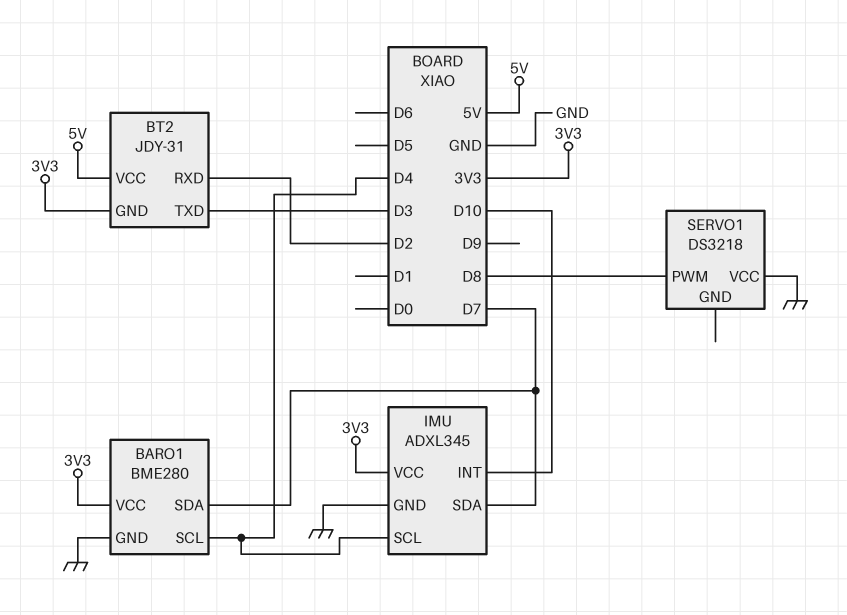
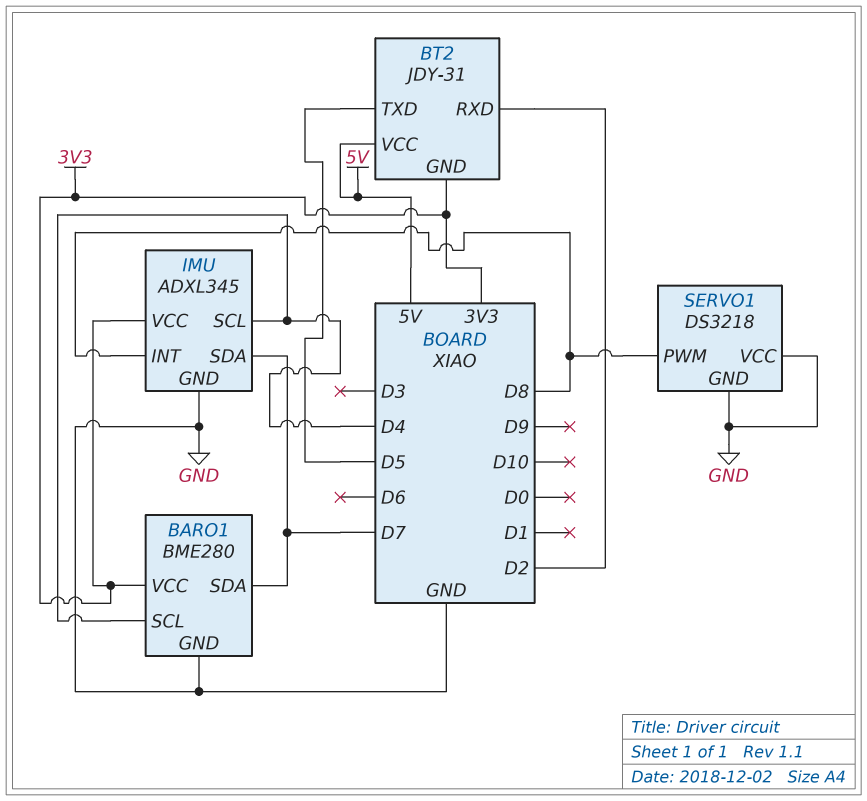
BT2 pin TXD: D3 -> D5
IMU pin INT: D10 -> D8
SERVO1 pin GND: none -> GND

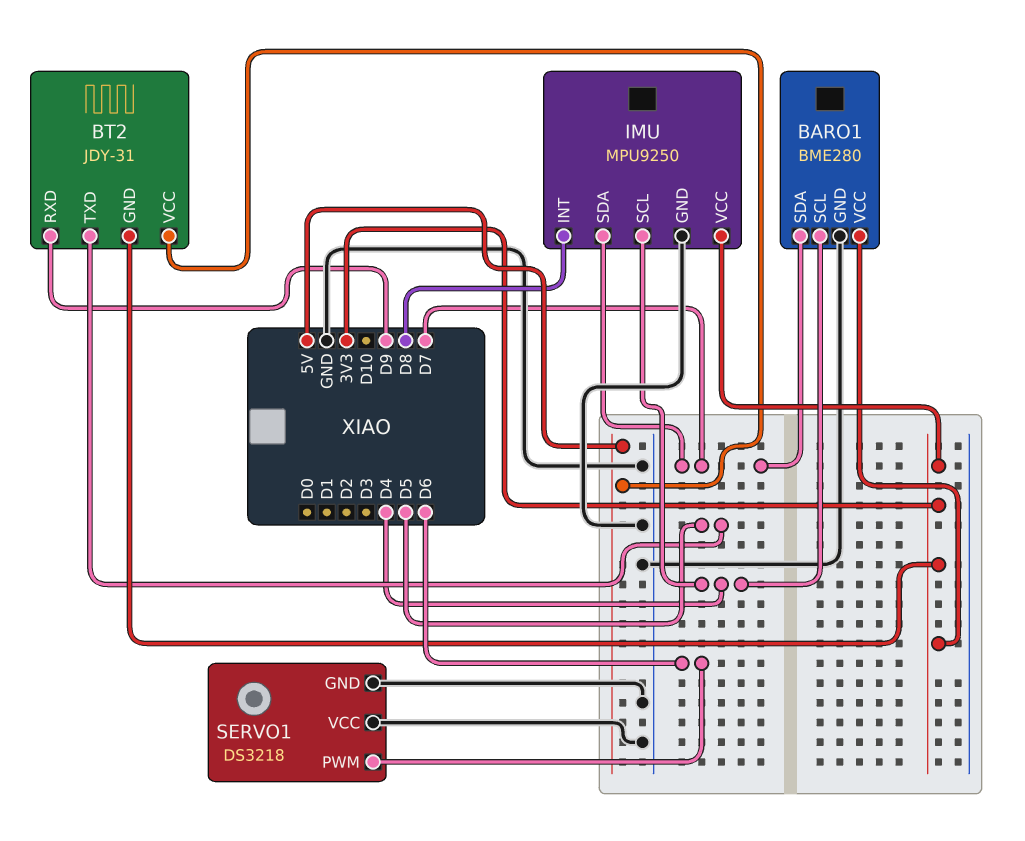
BT2 pin RXD: D2 -> D9
IMU: ADXL345 -> MPU9250
SERVO1 pin PWM: D8 -> D6

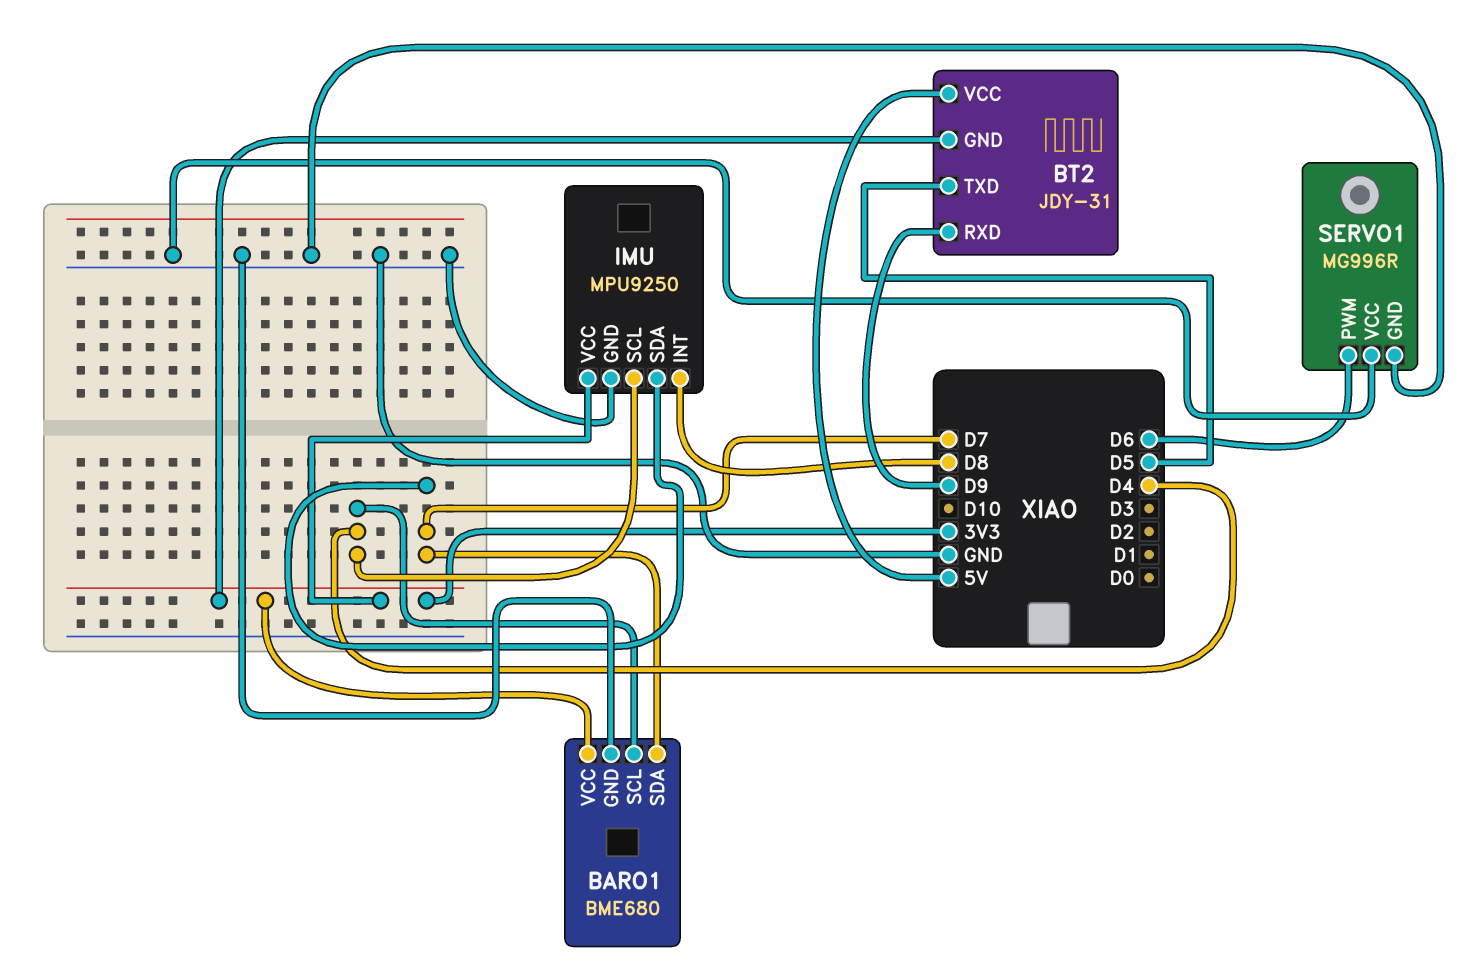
BARO1: BME280 -> BME680
SERVO1: DS3218 -> MG996R

